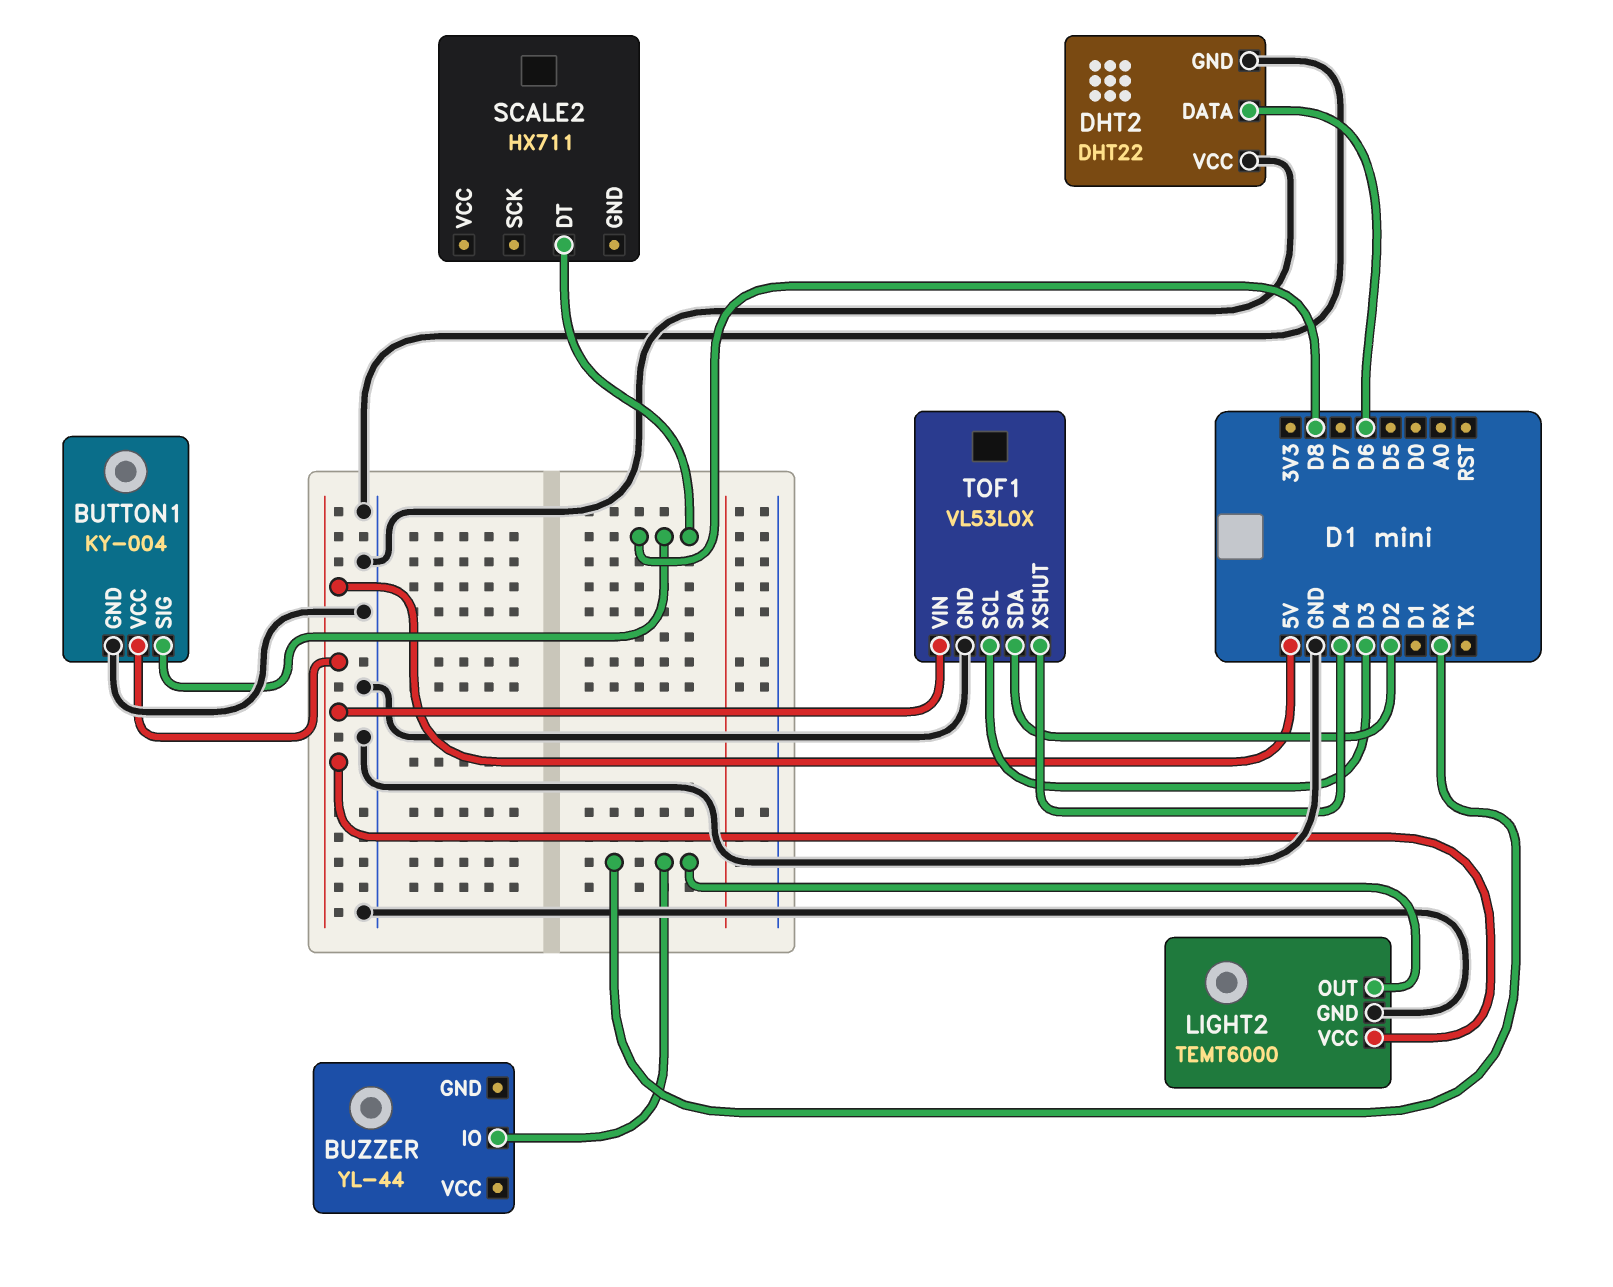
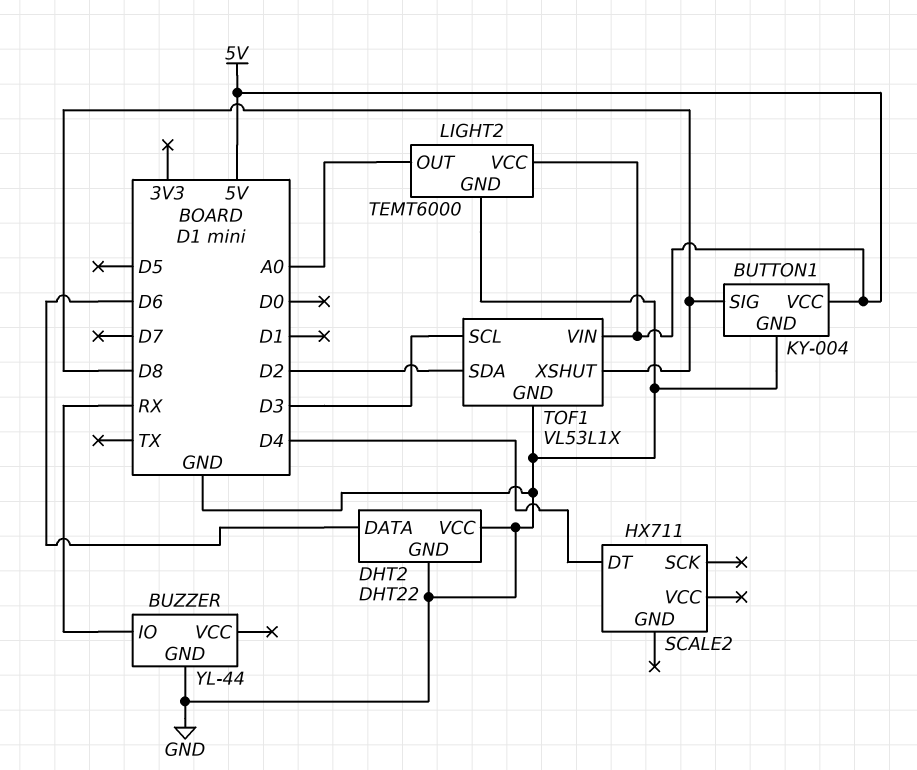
BUZZER pin GND: none -> GND
LIGHT2 pin OUT: RX -> A0
SCALE2 pin DT: D8 -> D4
TOF1: VL53L0X -> VL53L1X
TOF1 pin XSHUT: D4 -> D8

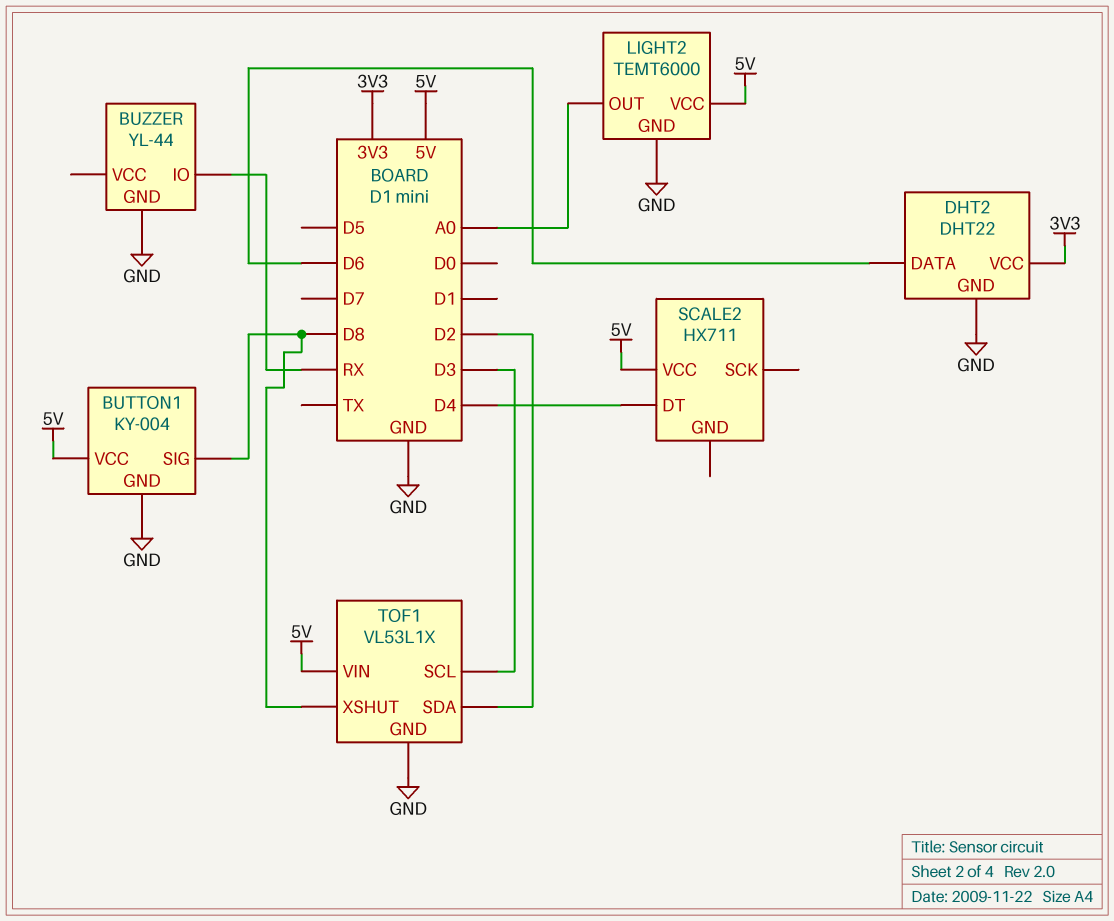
DHT2 pin VCC: GND -> 3V3
SCALE2 pin VCC: none -> 5V

